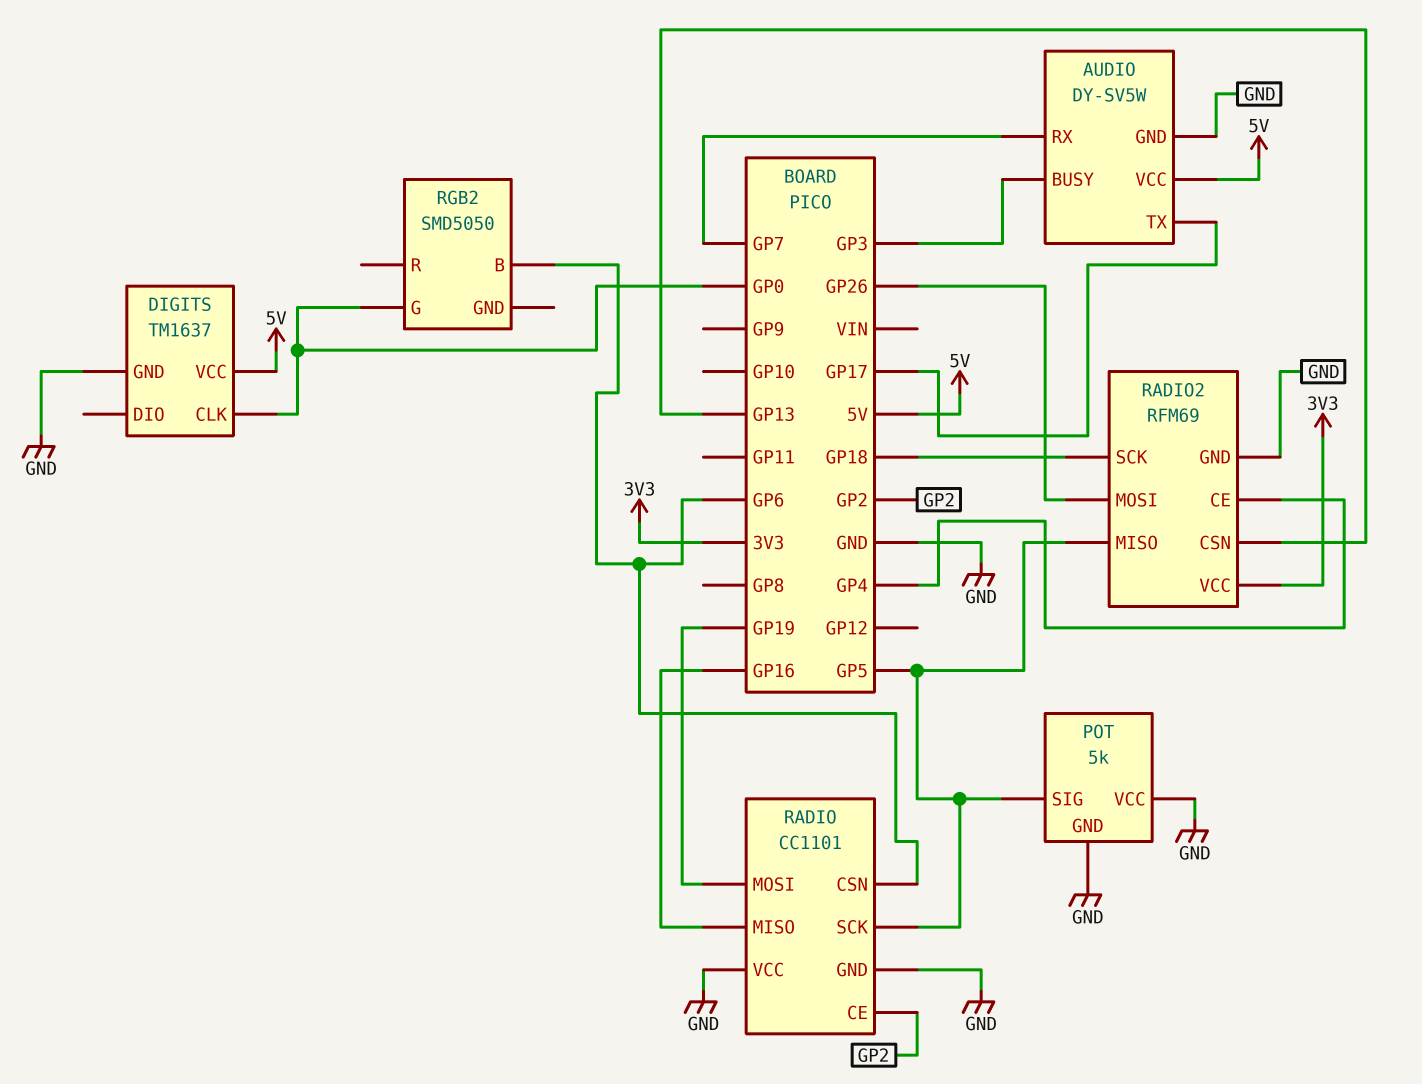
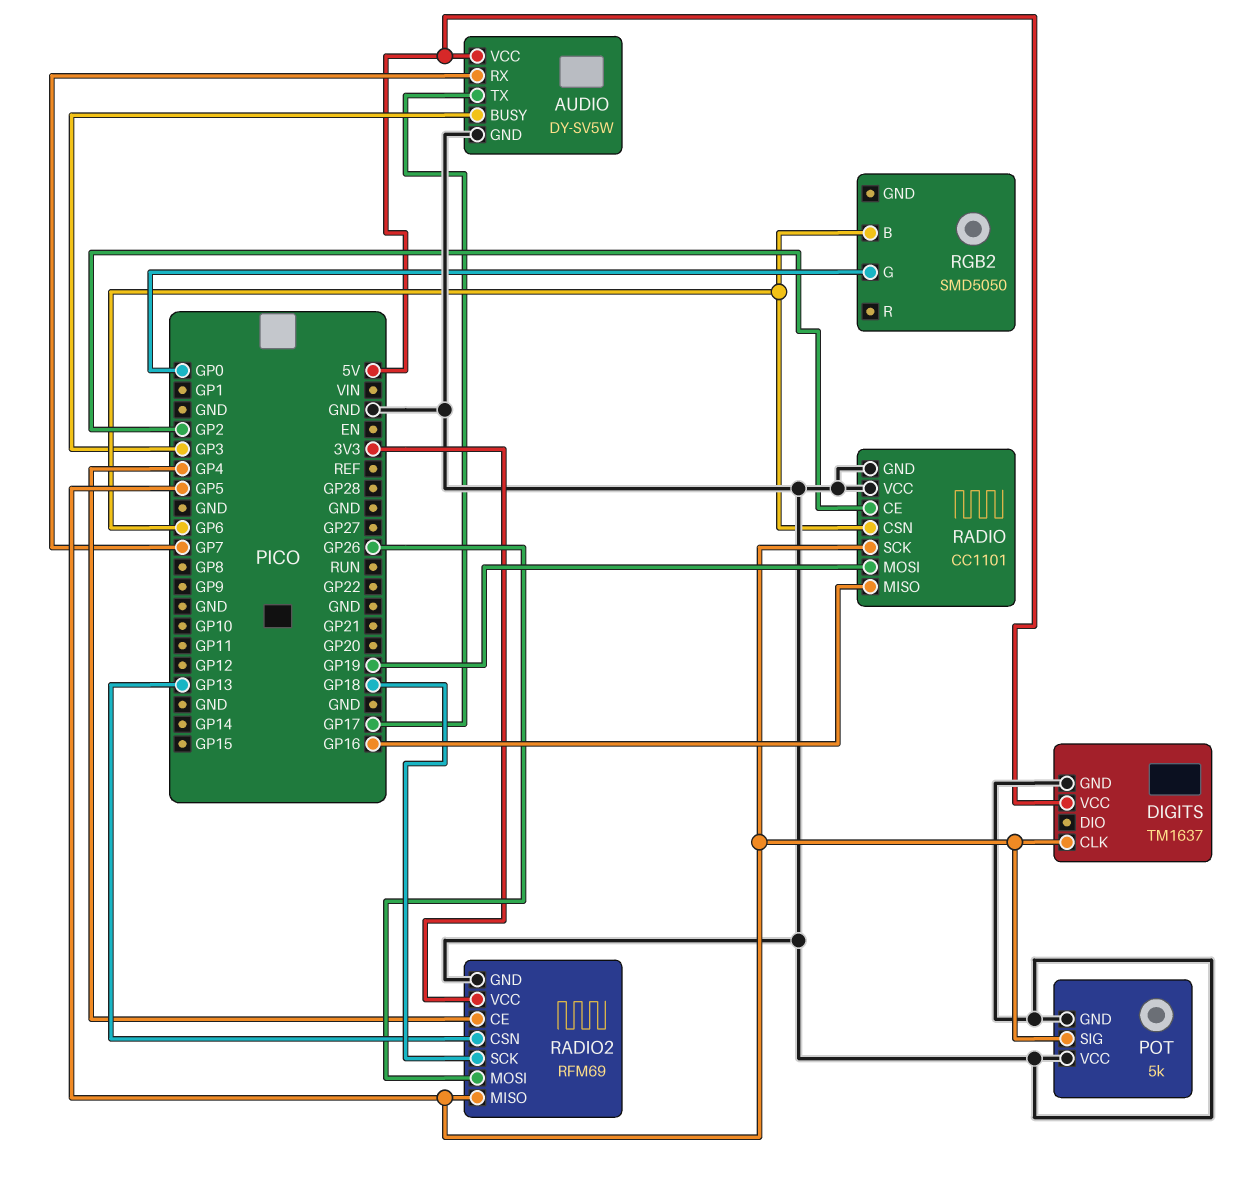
DIGITS pin CLK: GP0 -> GP5

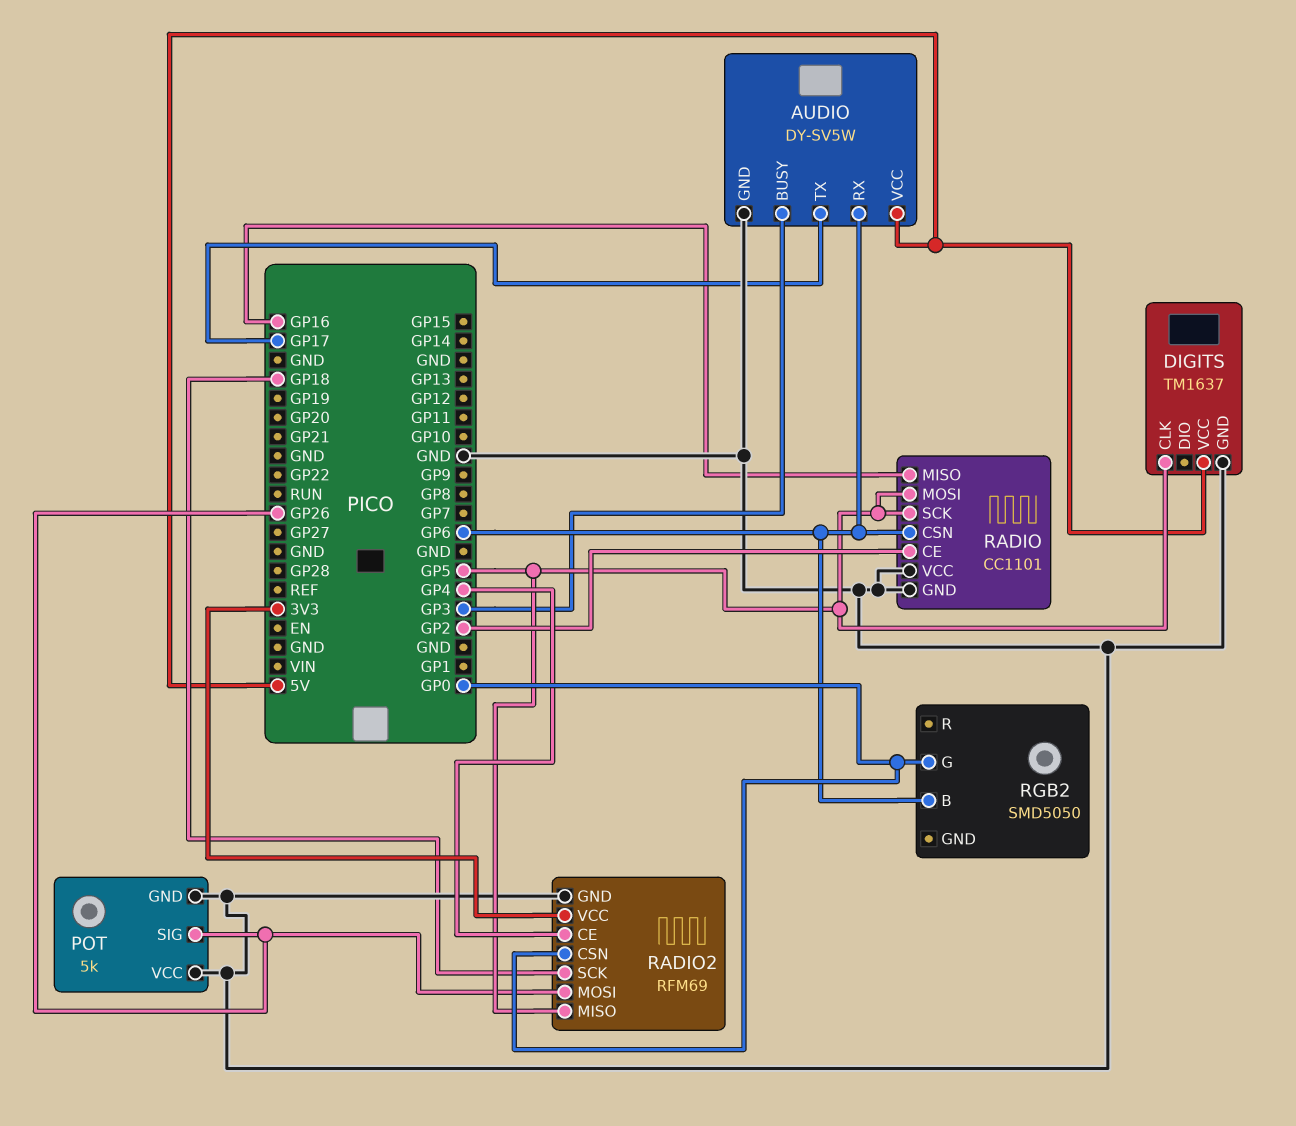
AUDIO pin RX: GP7 -> GP6
POT pin SIG: GP5 -> GP26
RADIO pin MOSI: GP19 -> GP5
RADIO2 pin CSN: GP13 -> GP0

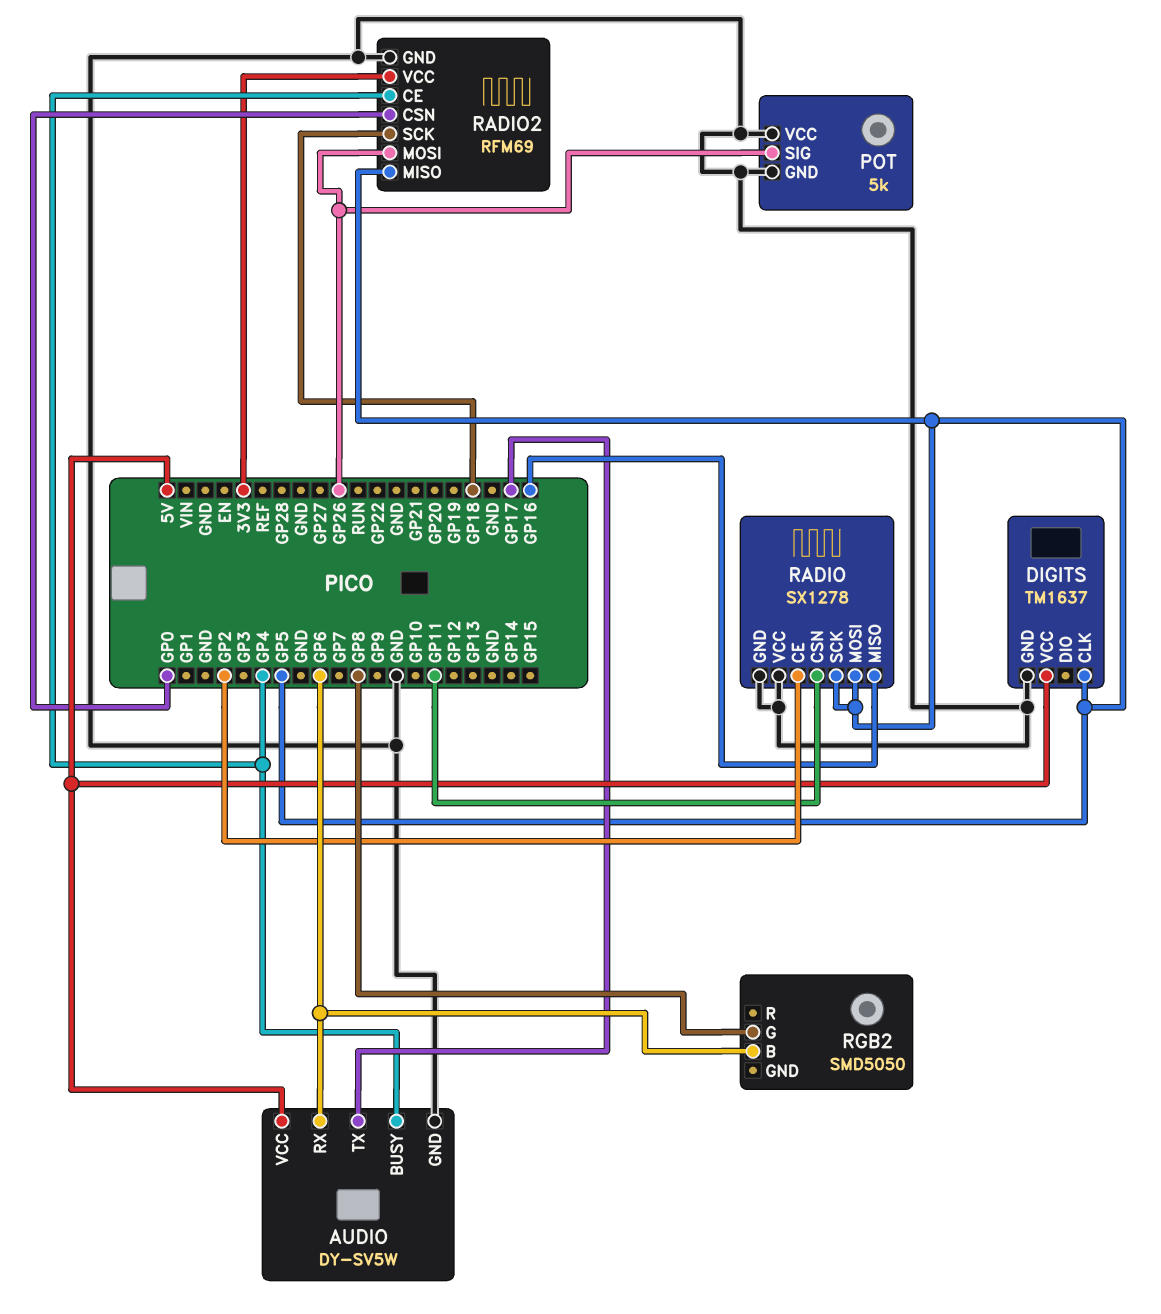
AUDIO pin BUSY: GP3 -> GP4
RADIO: CC1101 -> SX1278
RADIO pin CSN: GP6 -> GP11
RGB2 pin G: GP0 -> GP8

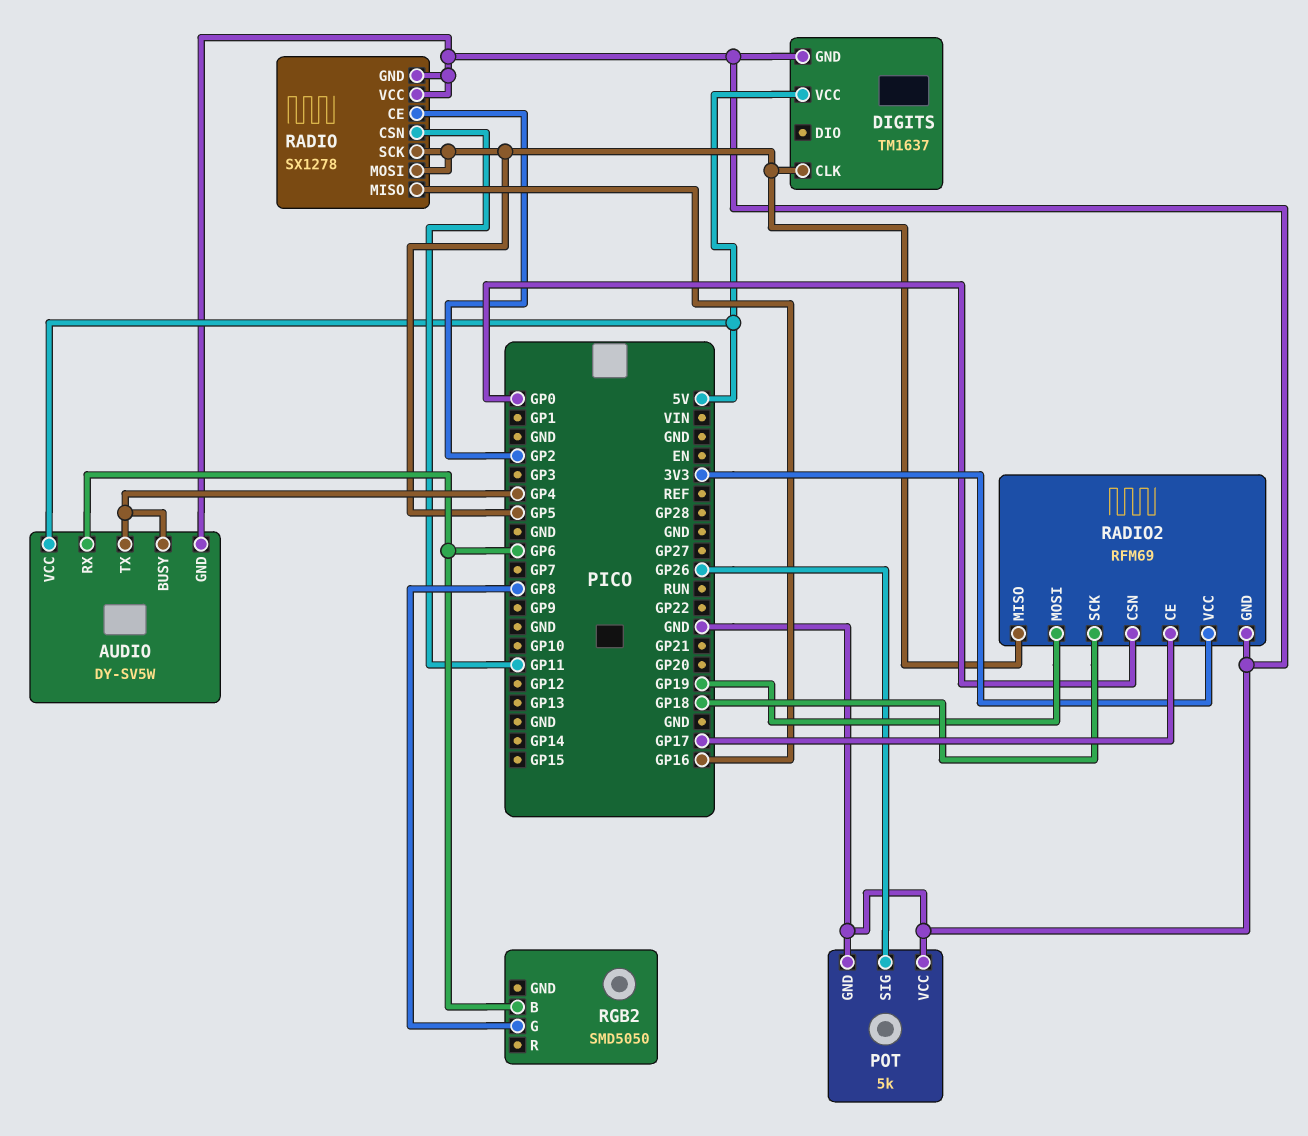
AUDIO pin TX: GP17 -> GP4
RADIO2 pin CE: GP4 -> GP17
RADIO2 pin MOSI: GP26 -> GP19

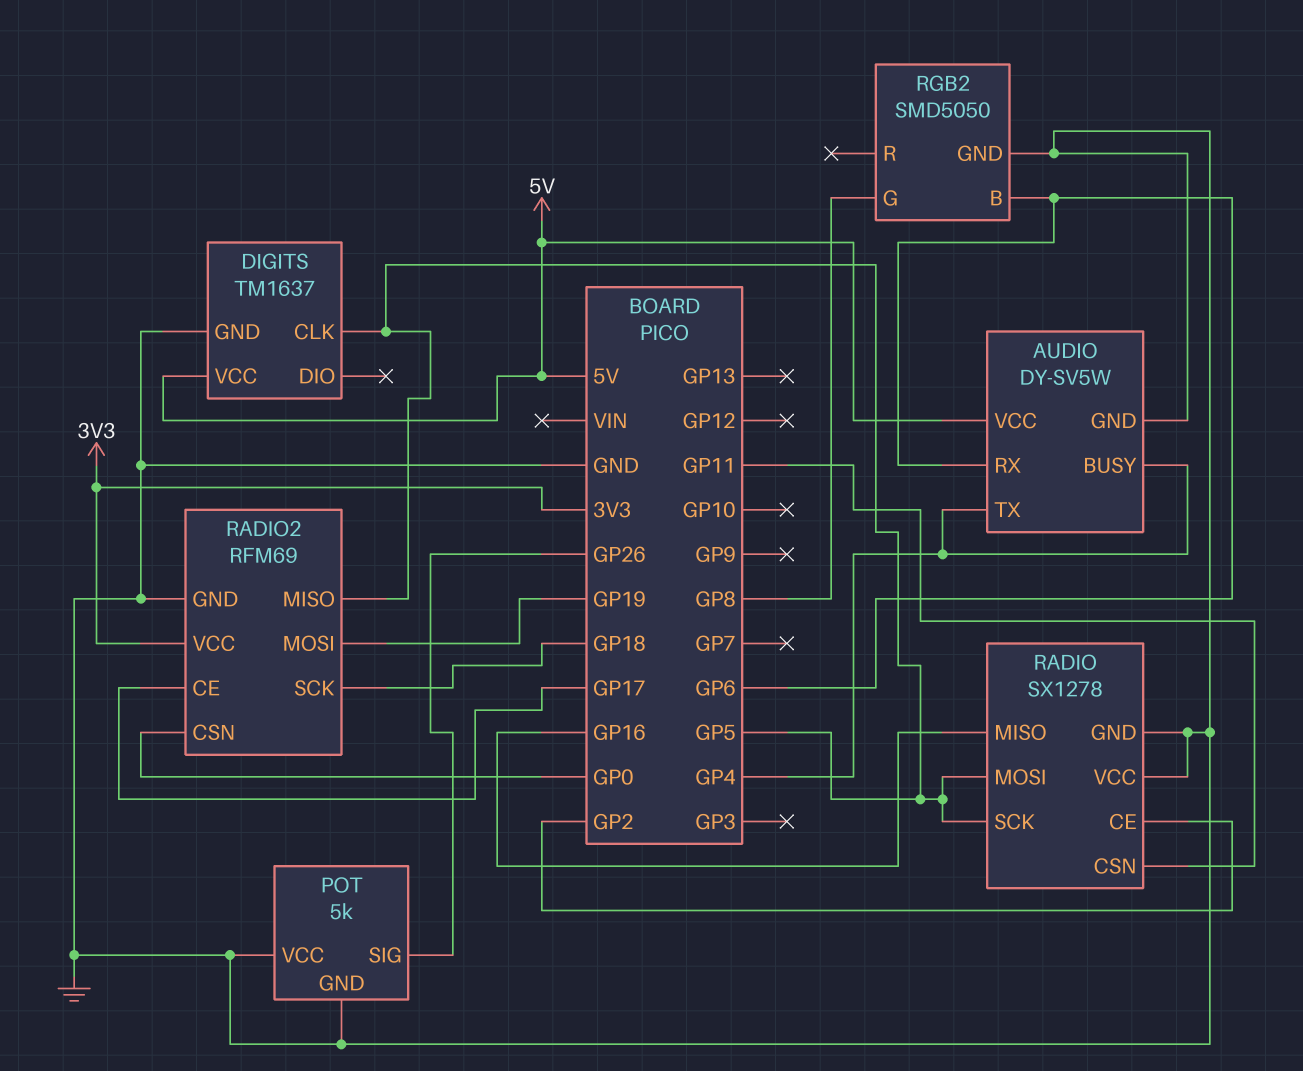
RGB2 pin GND: none -> GND

